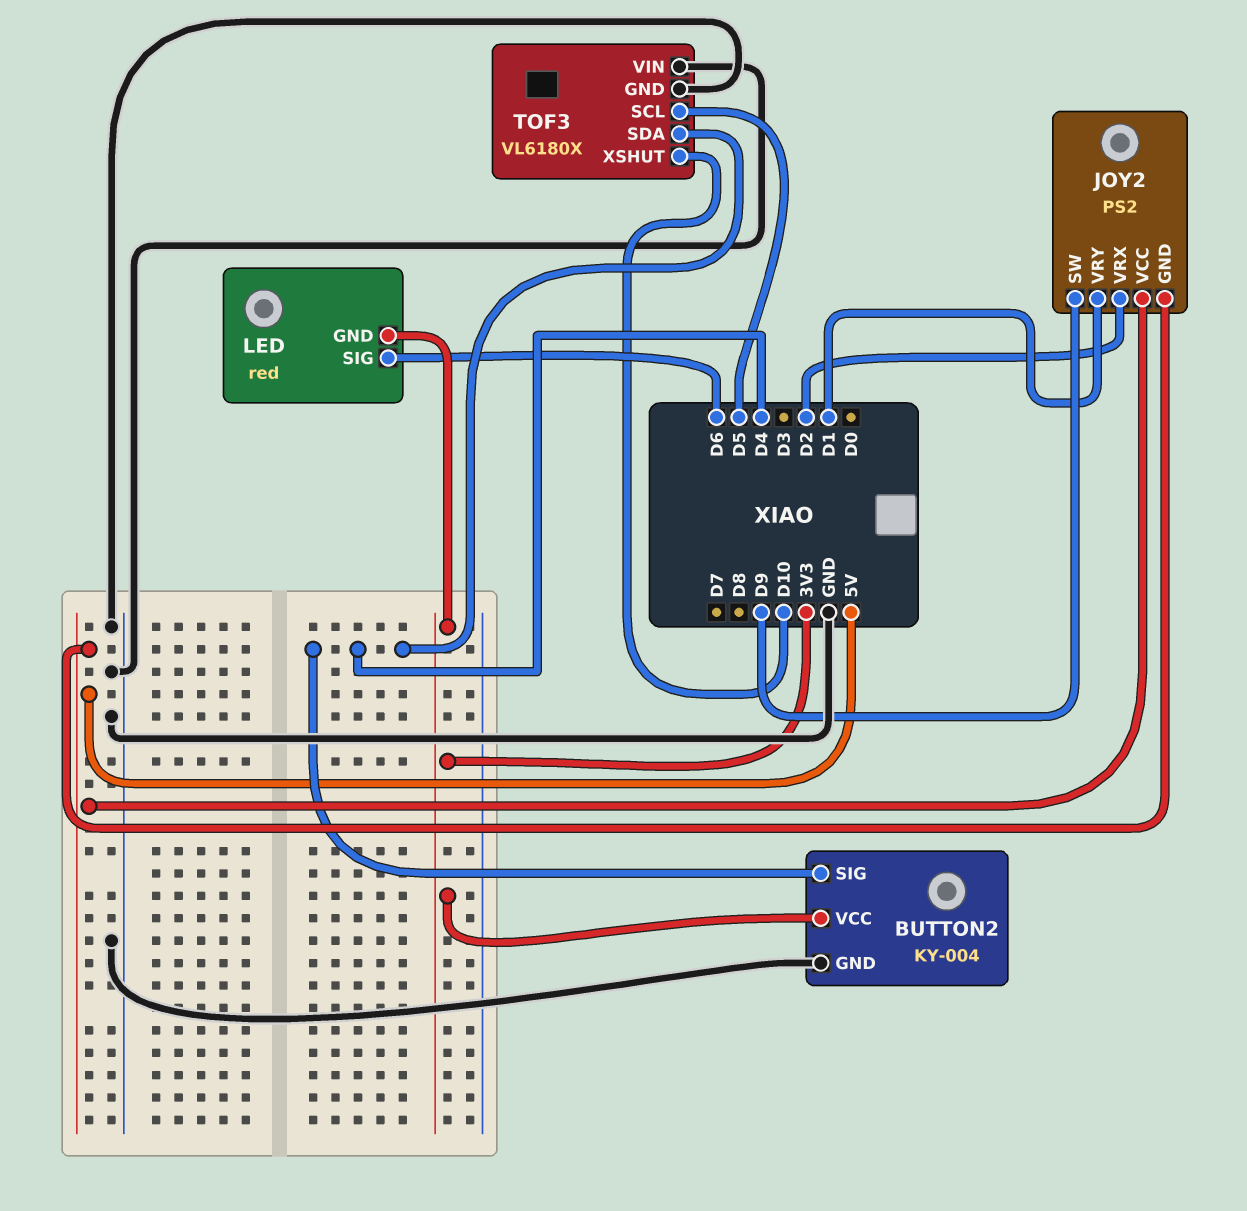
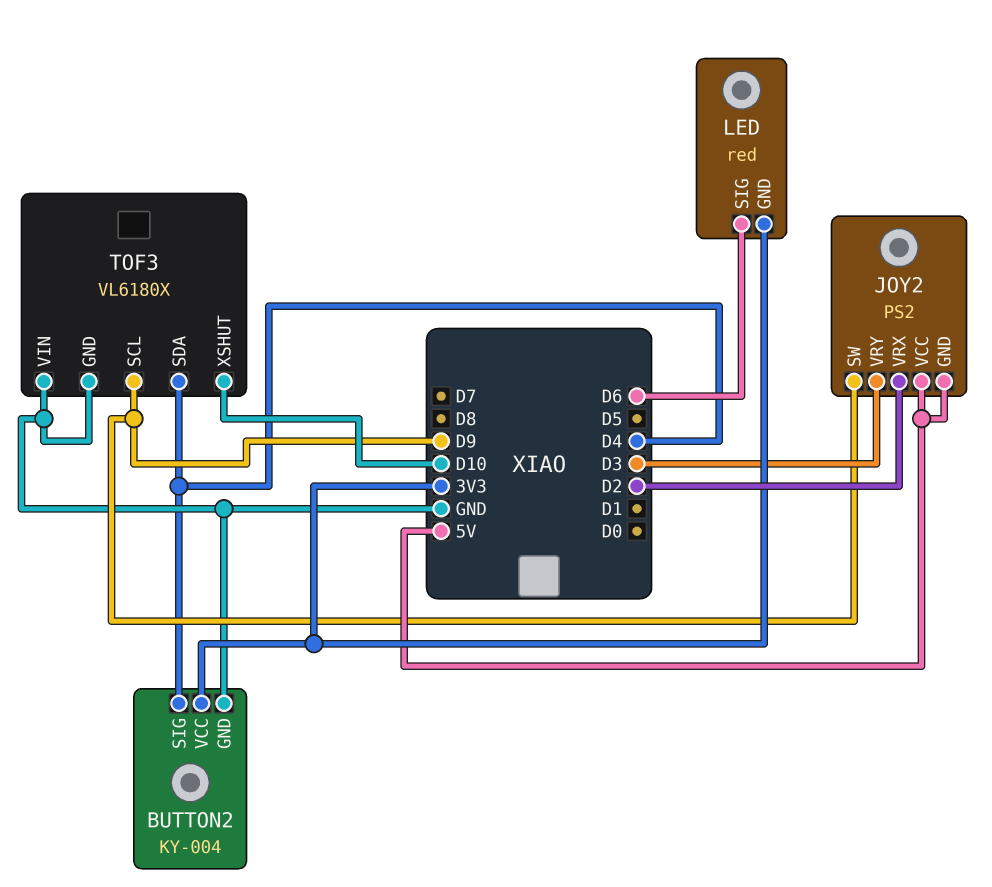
JOY2 pin VRY: D1 -> D3
TOF3 pin SCL: D5 -> D9

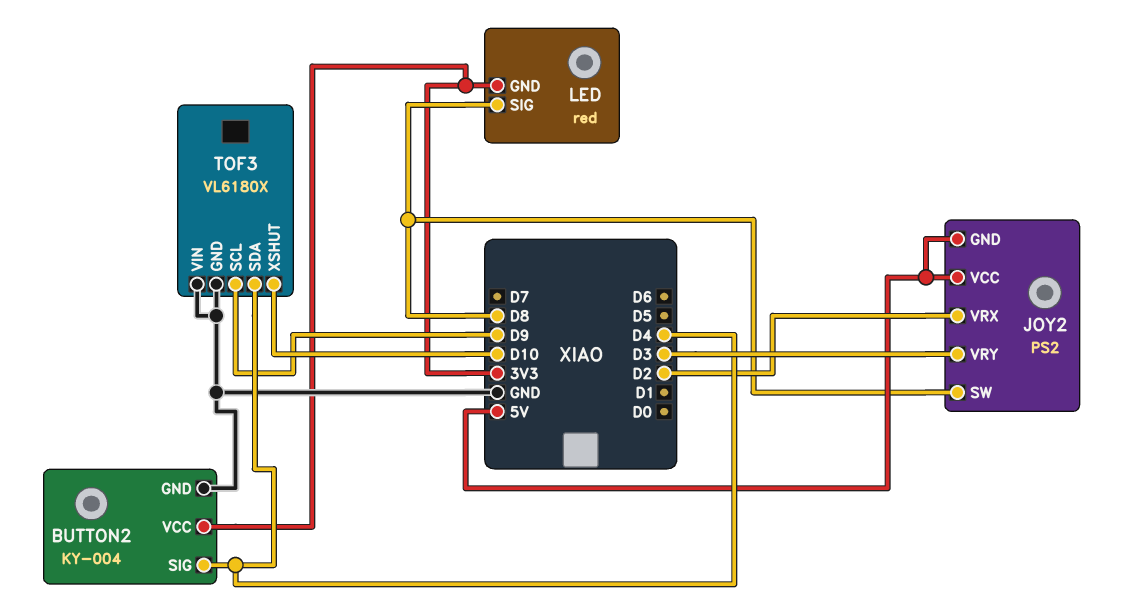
JOY2 pin SW: D9 -> D8
LED pin SIG: D6 -> D8

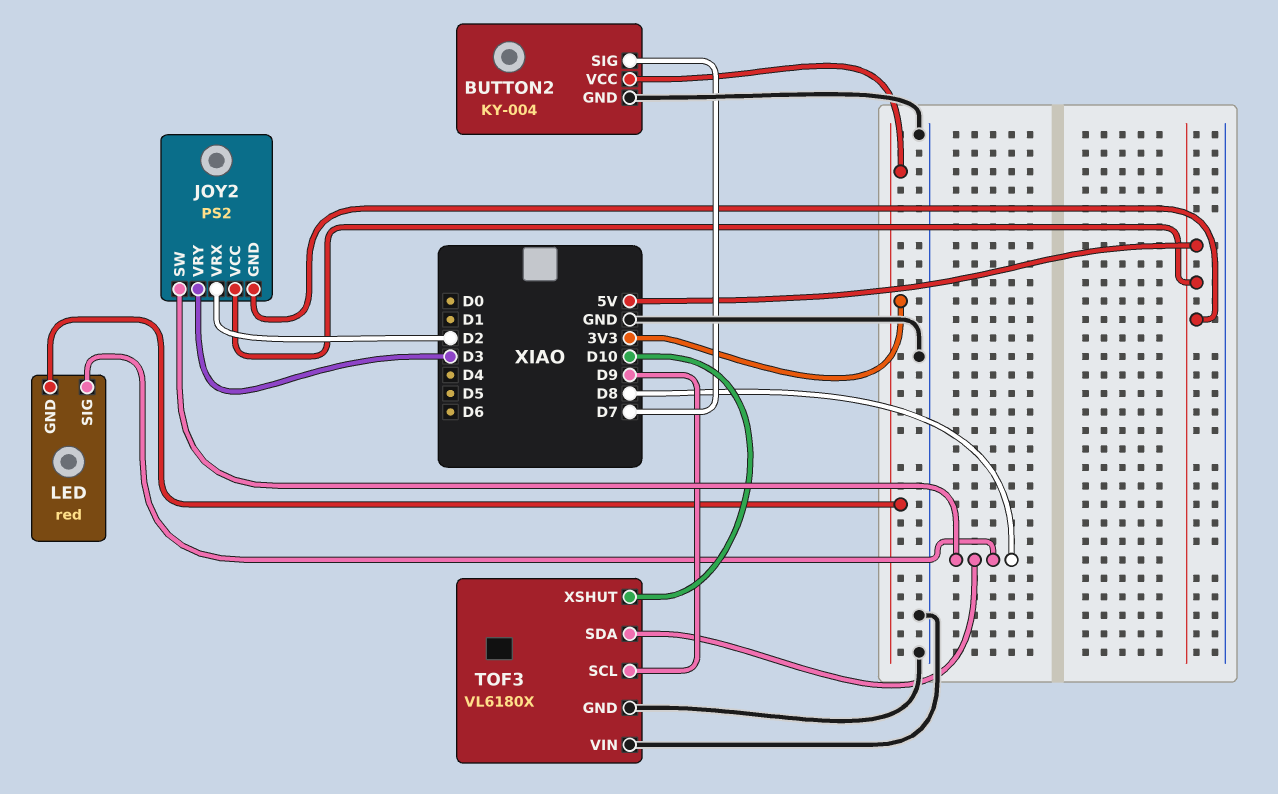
BUTTON2 pin SIG: D4 -> D7
TOF3 pin SDA: D4 -> D8

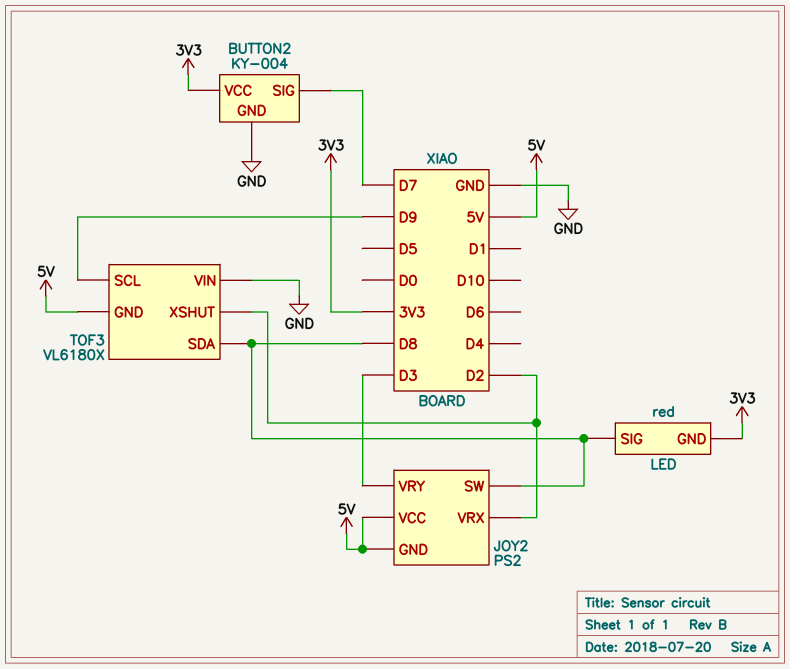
TOF3 pin GND: GND -> 5V
TOF3 pin XSHUT: D10 -> D2

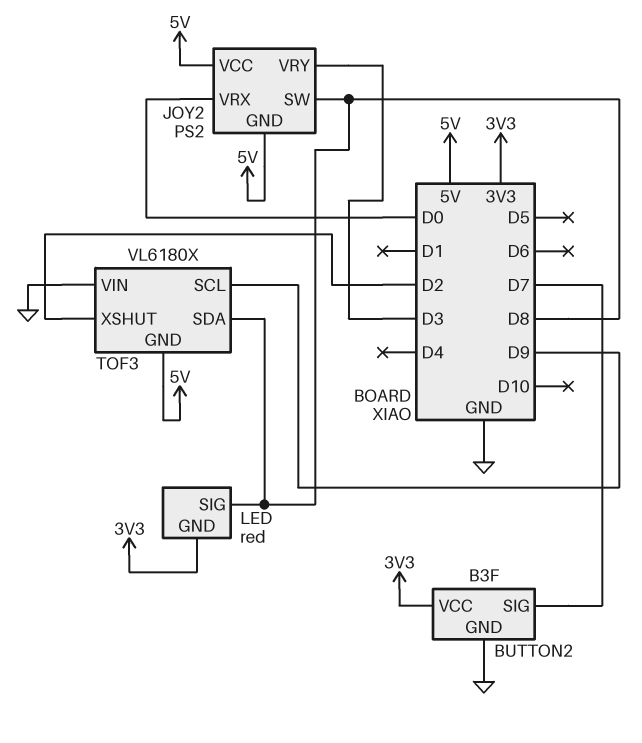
BUTTON2: KY-004 -> B3F
JOY2 pin VRX: D2 -> D0

